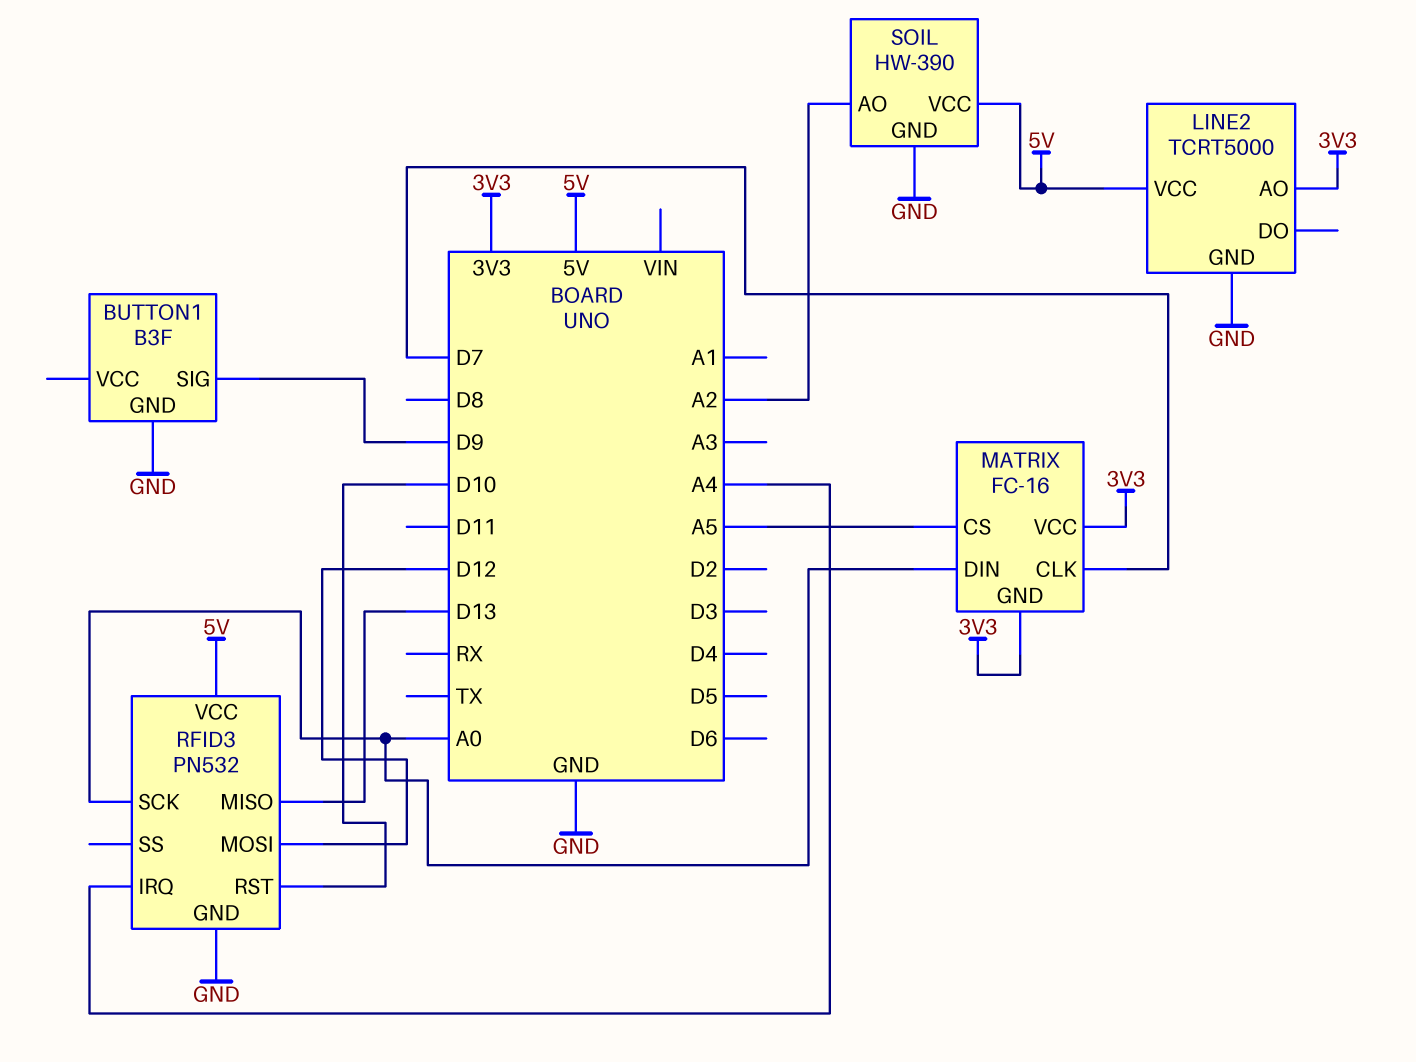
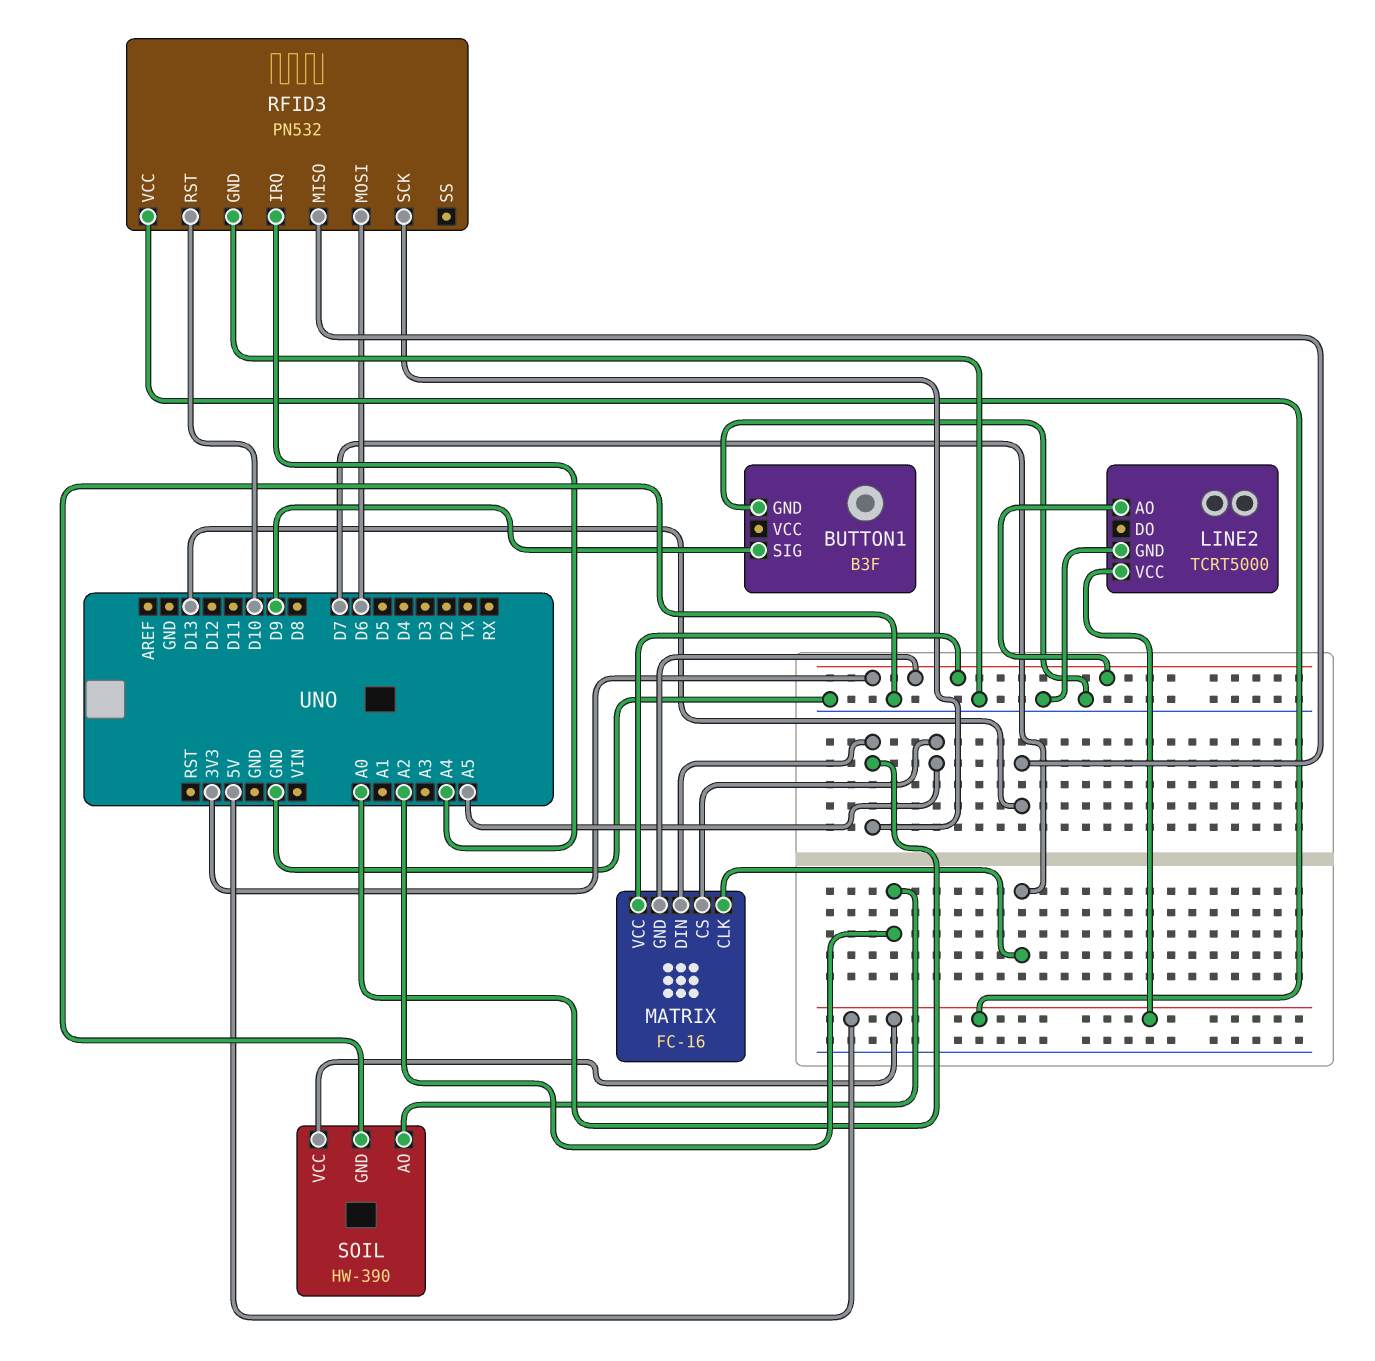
RFID3 pin MOSI: D12 -> D6

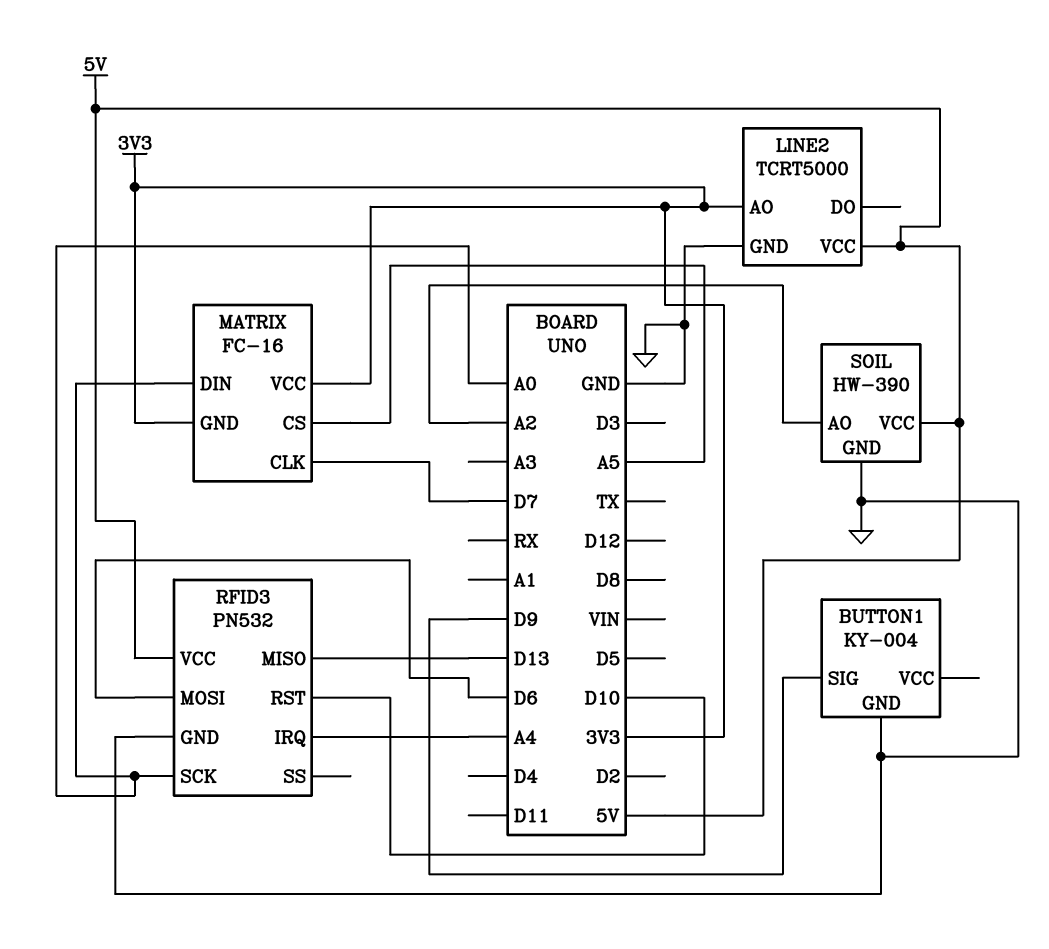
BUTTON1: B3F -> KY-004

